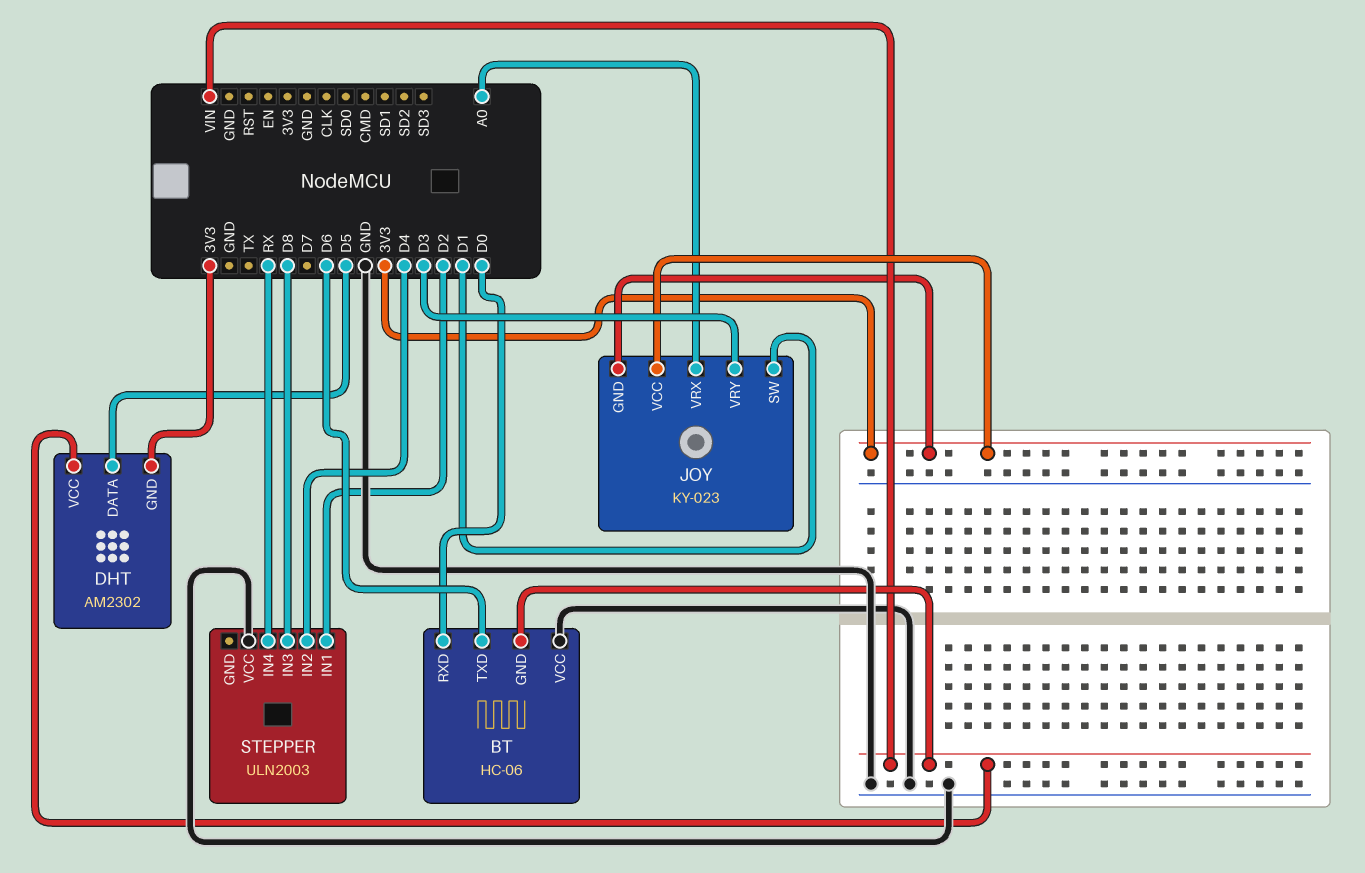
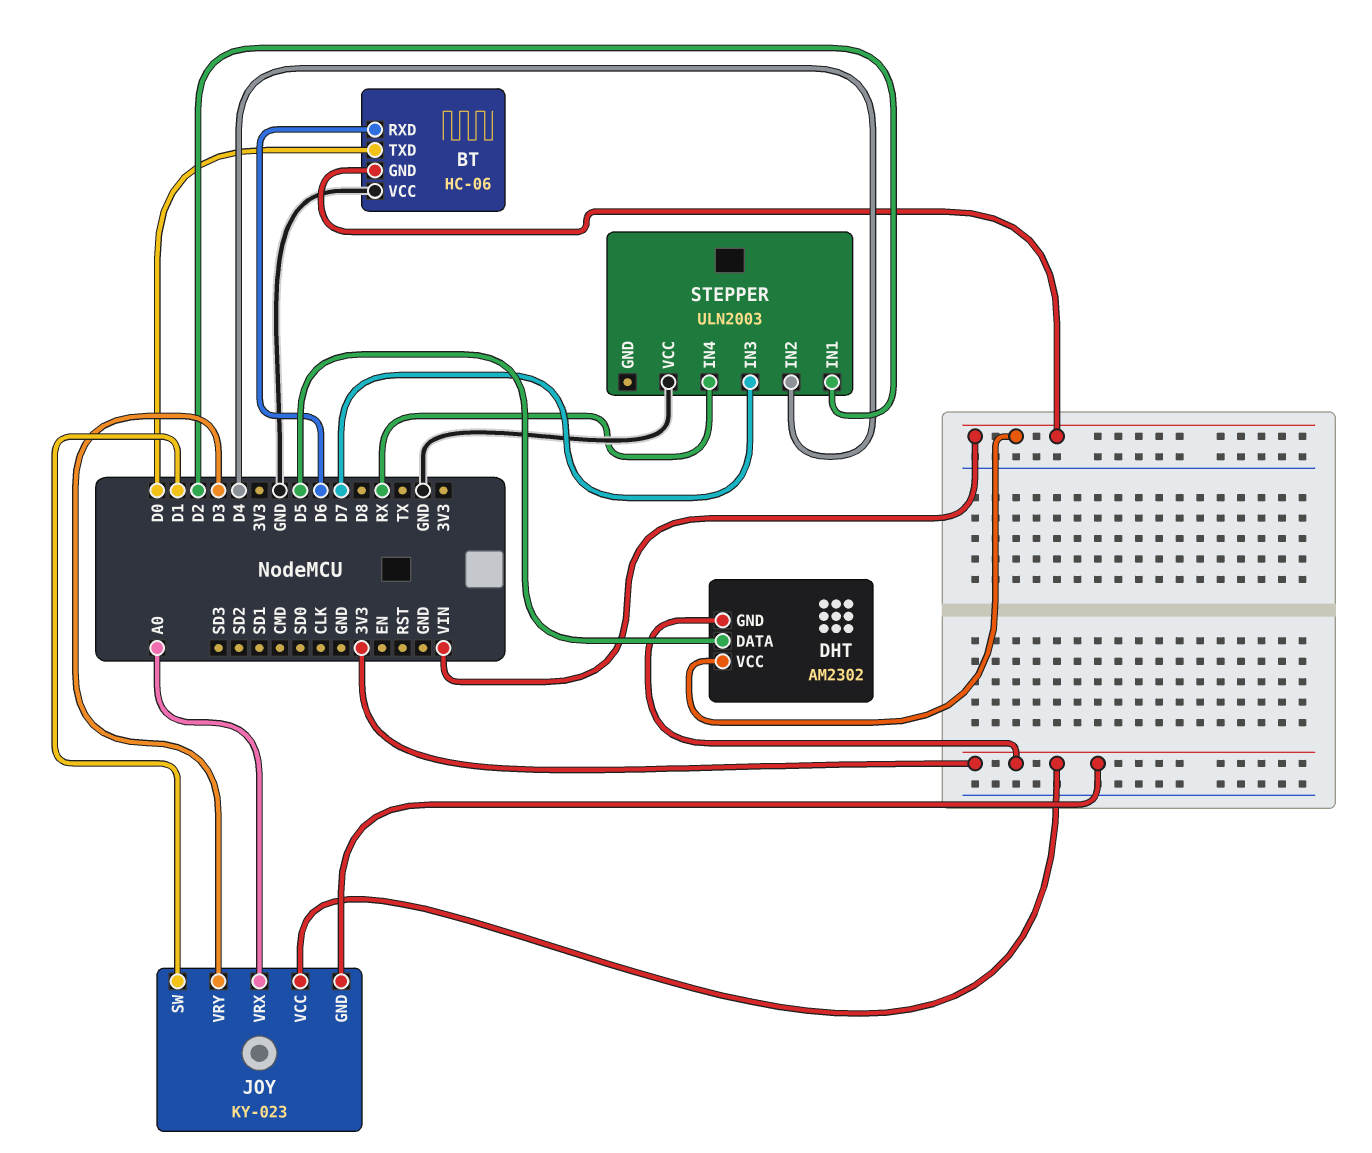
BT pin RXD: D0 -> D6
BT pin TXD: D6 -> D0
STEPPER pin IN3: D8 -> D7

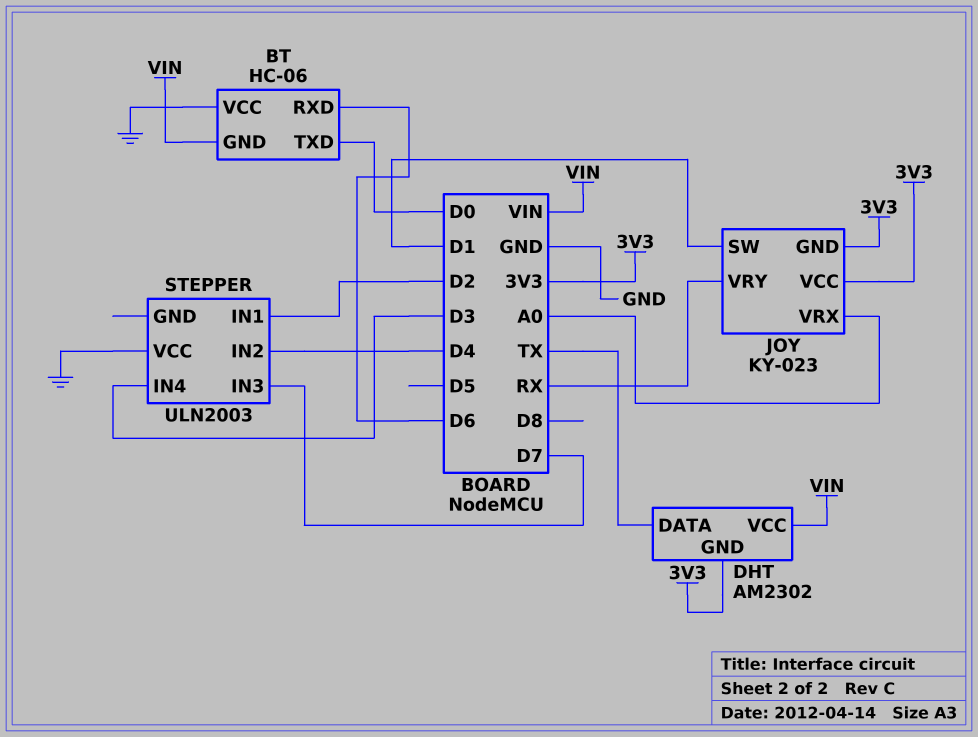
DHT pin DATA: D5 -> TX
JOY pin VRY: D3 -> RX
STEPPER pin IN4: RX -> D3

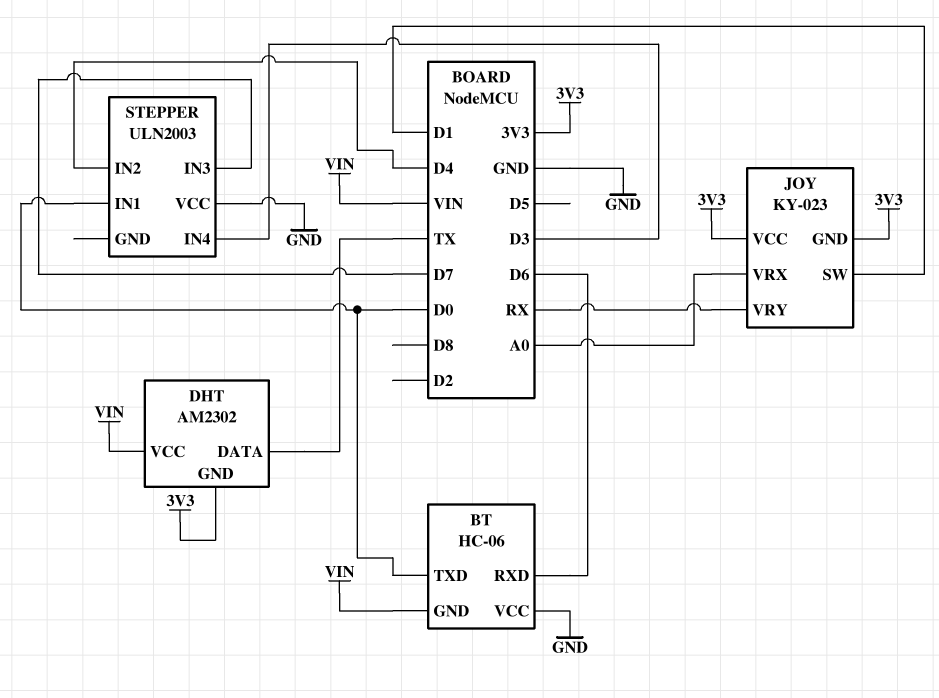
STEPPER pin IN1: D2 -> D0

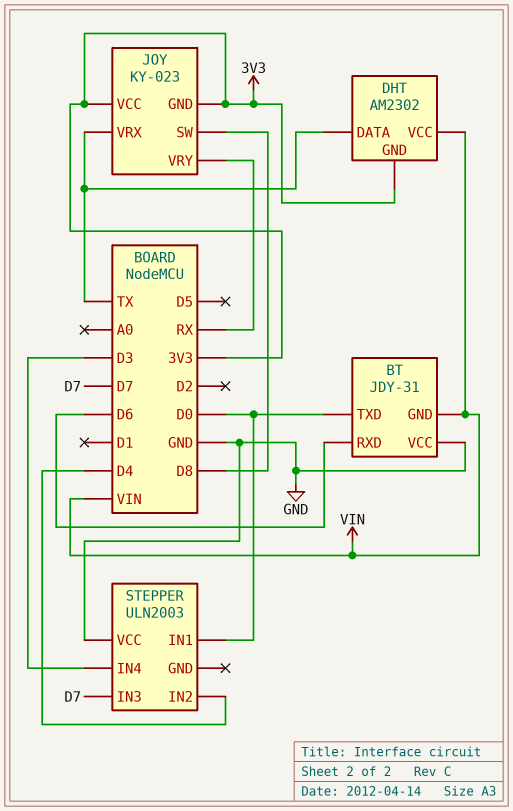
BT: HC-06 -> JDY-31
JOY pin SW: D1 -> D8
JOY pin VRX: A0 -> TX

